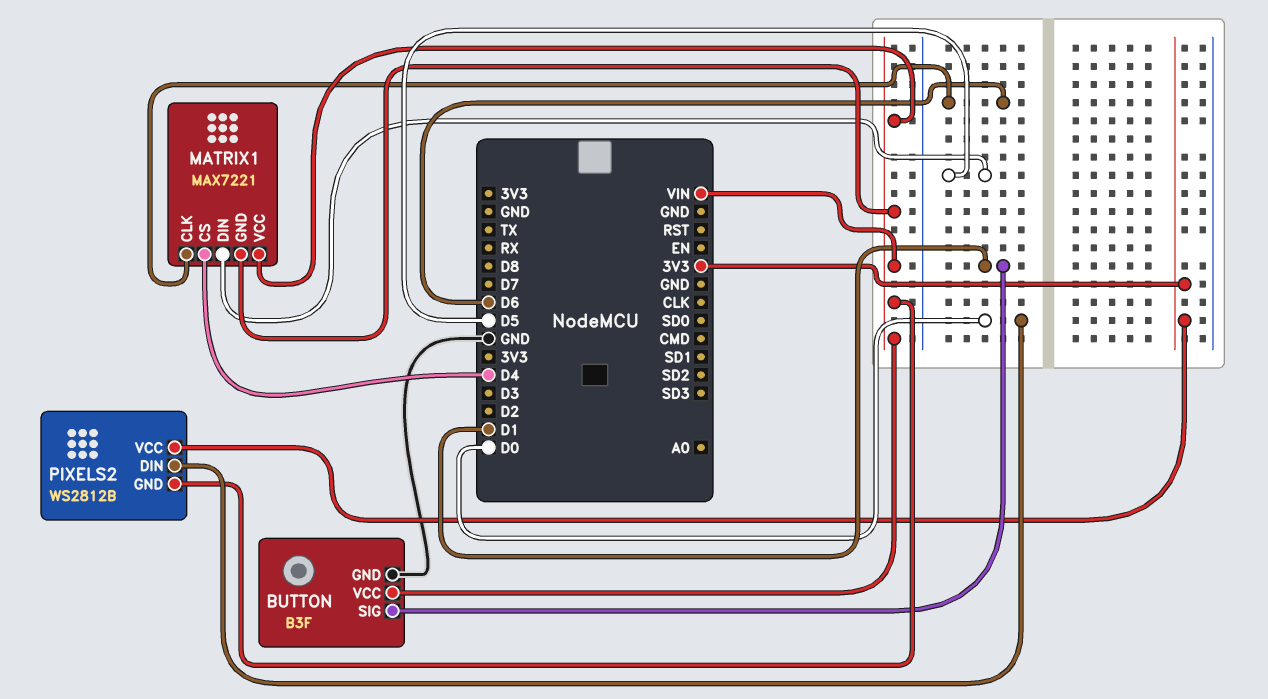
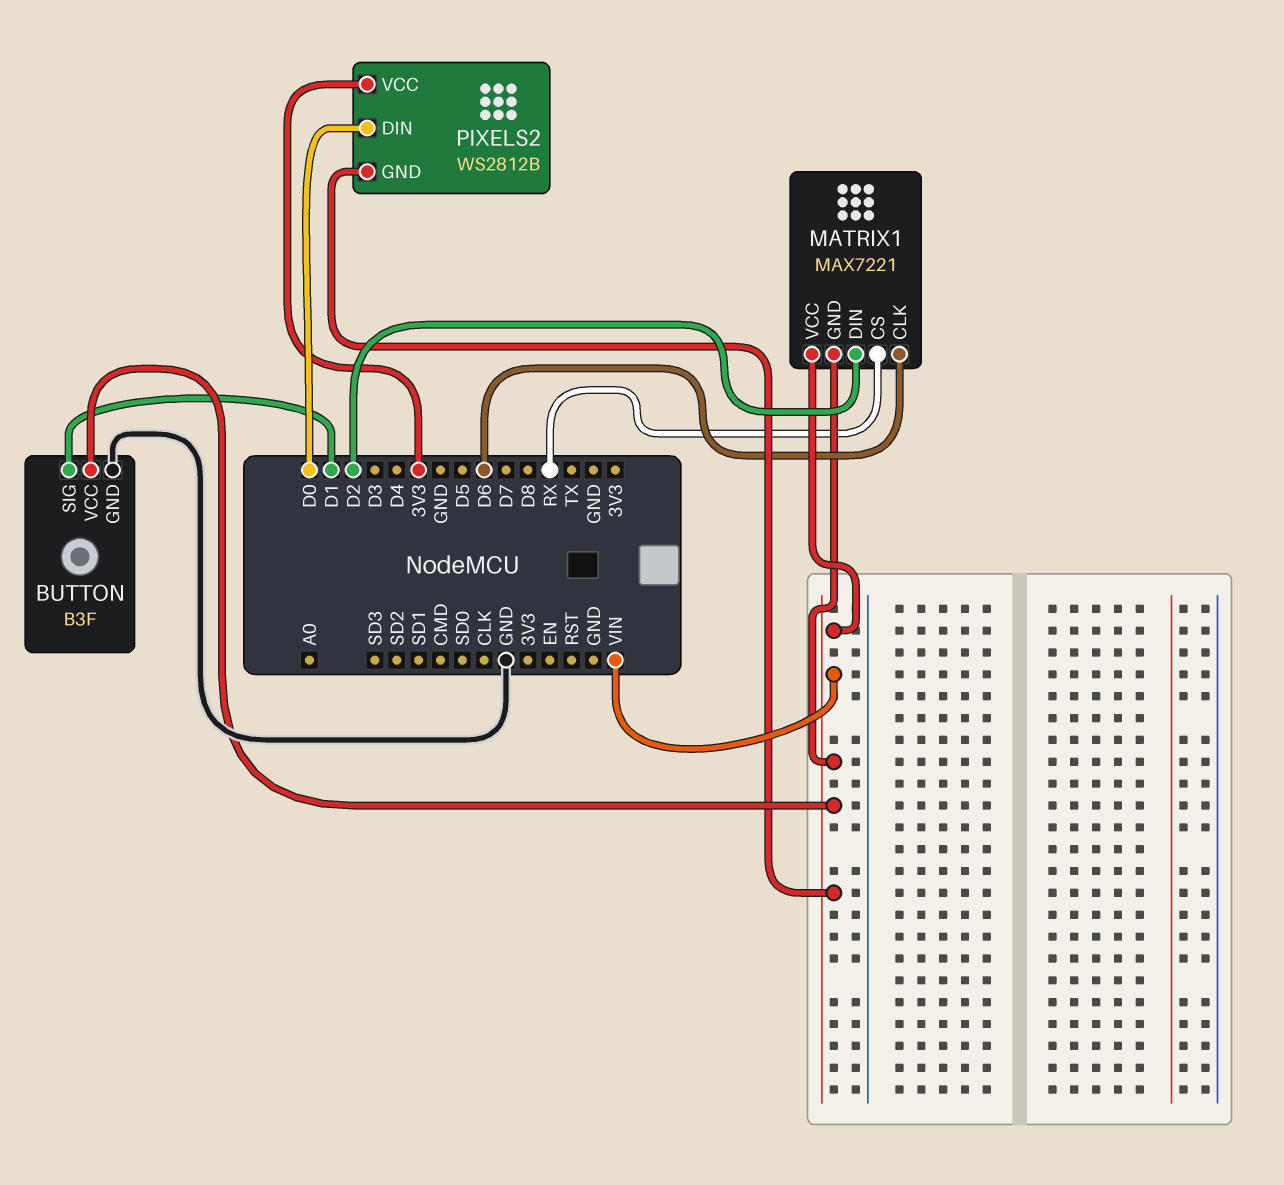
MATRIX1 pin CS: D4 -> RX
MATRIX1 pin DIN: D5 -> D2

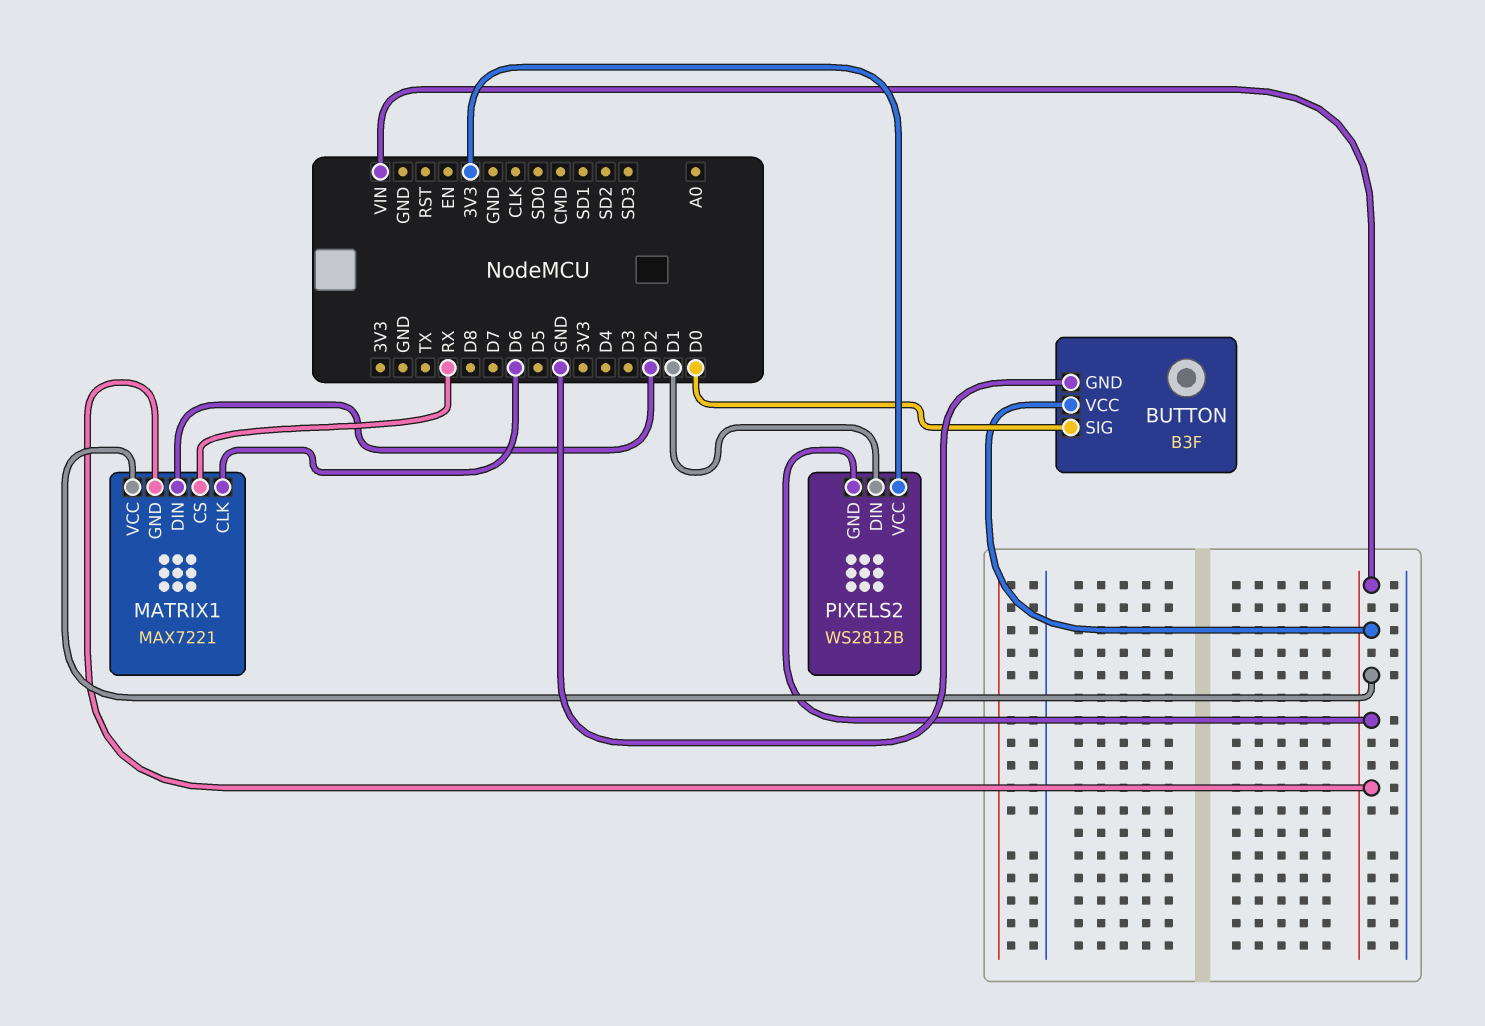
BUTTON pin SIG: D1 -> D0
PIXELS2 pin DIN: D0 -> D1

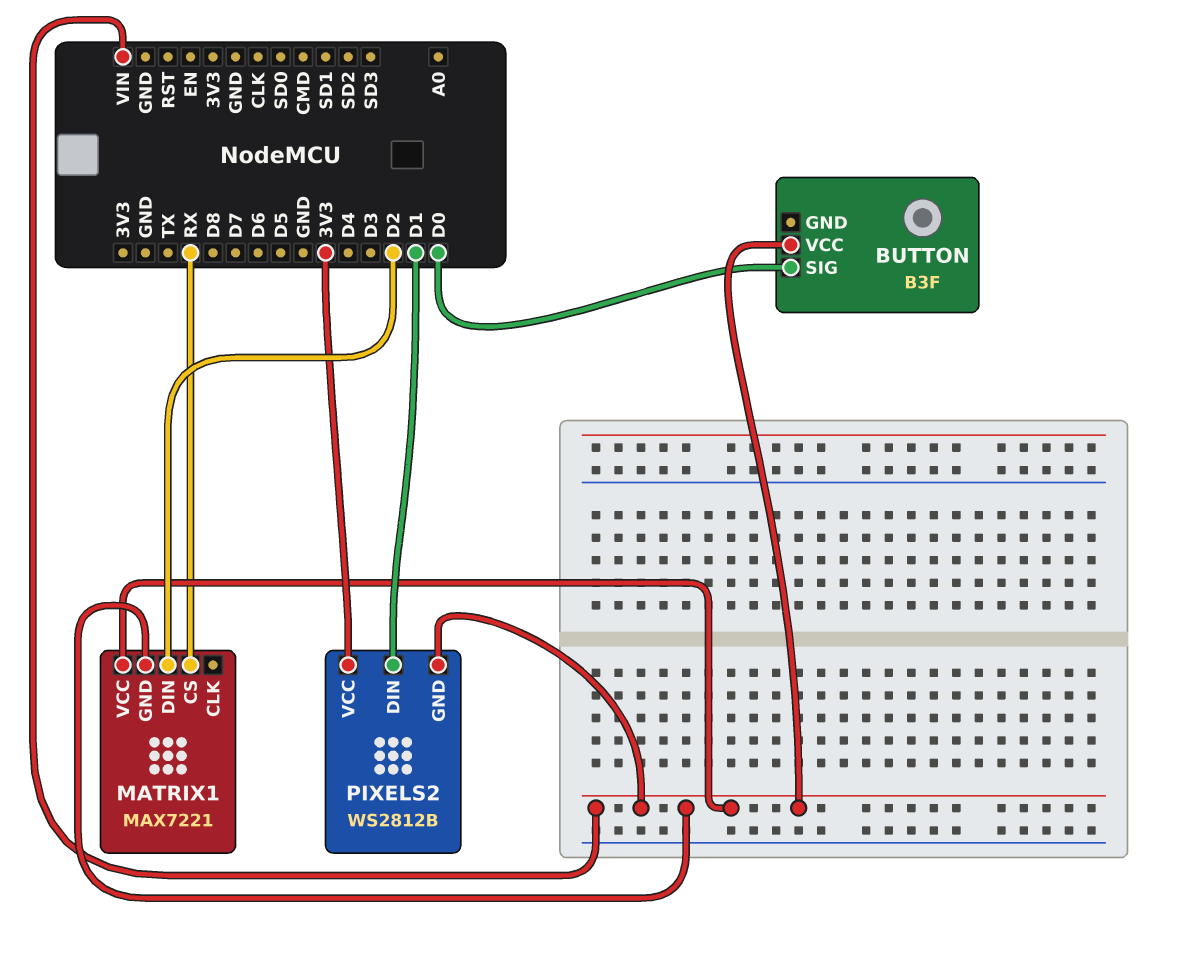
BUTTON pin GND: GND -> none
MATRIX1 pin CLK: D6 -> none

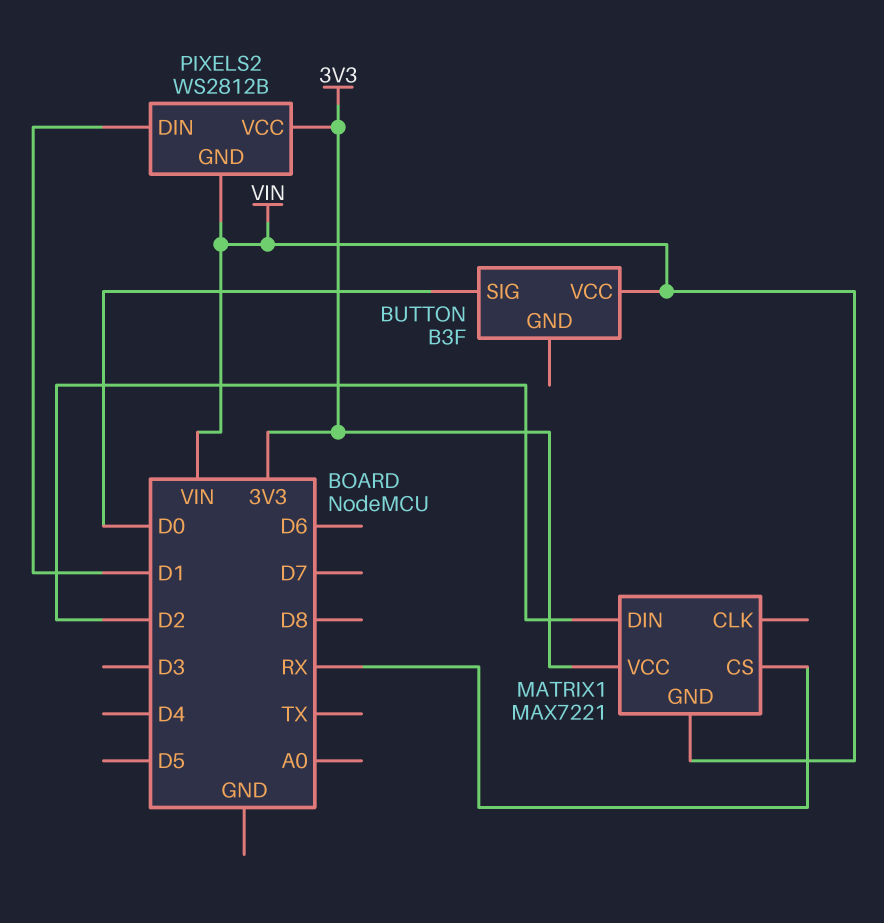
MATRIX1 pin VCC: VIN -> 3V3

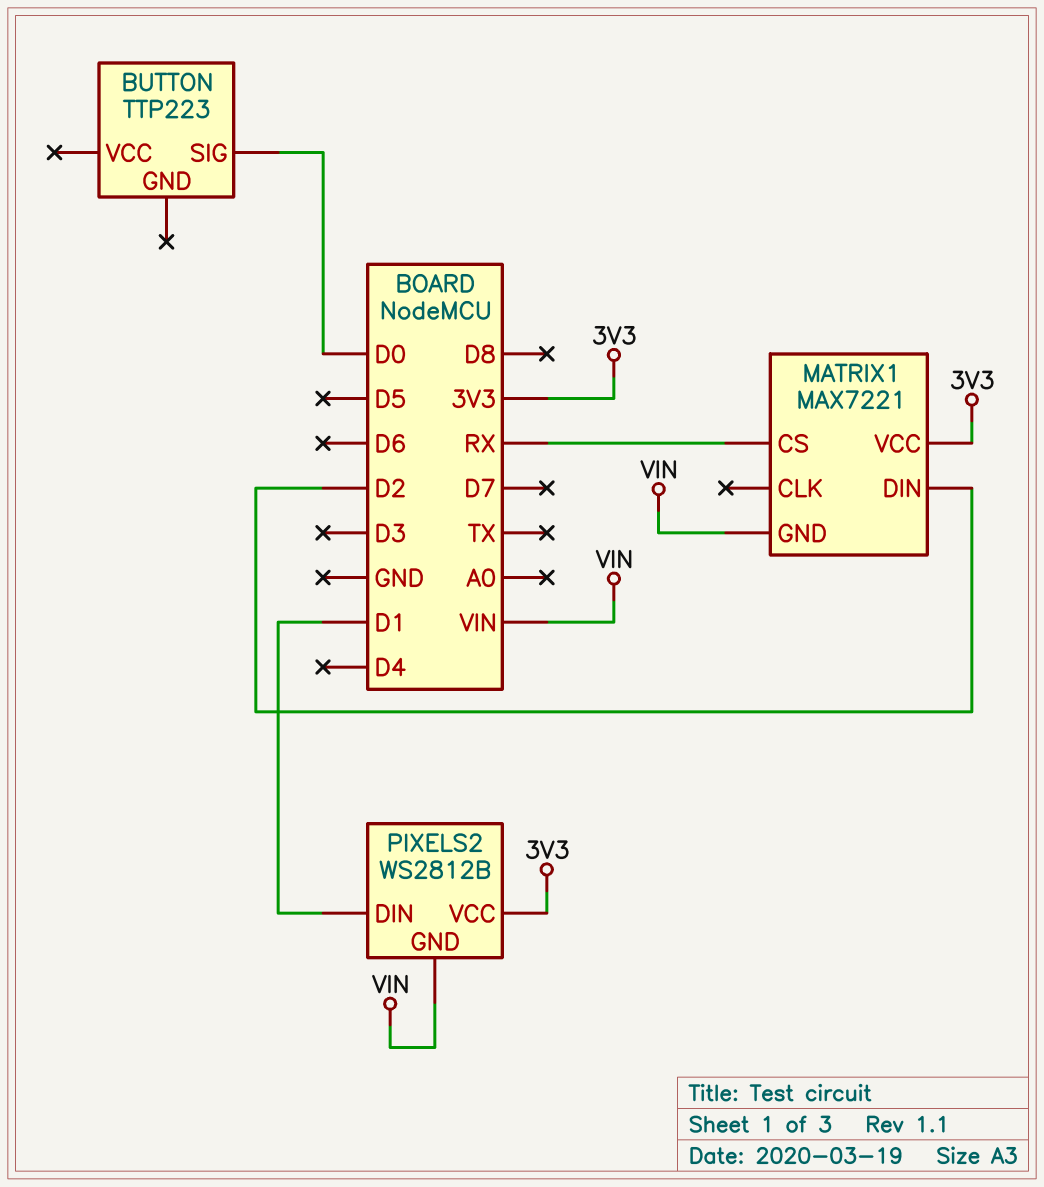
BUTTON: B3F -> TTP223
BUTTON pin VCC: VIN -> none

